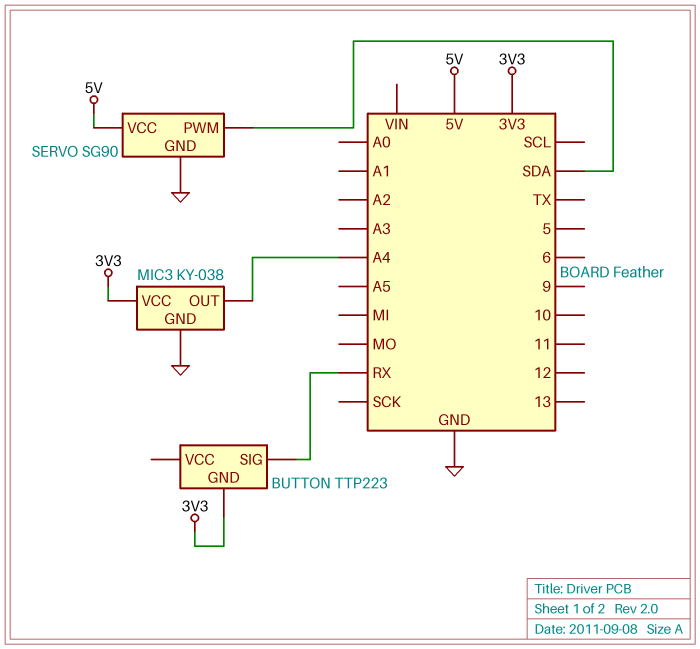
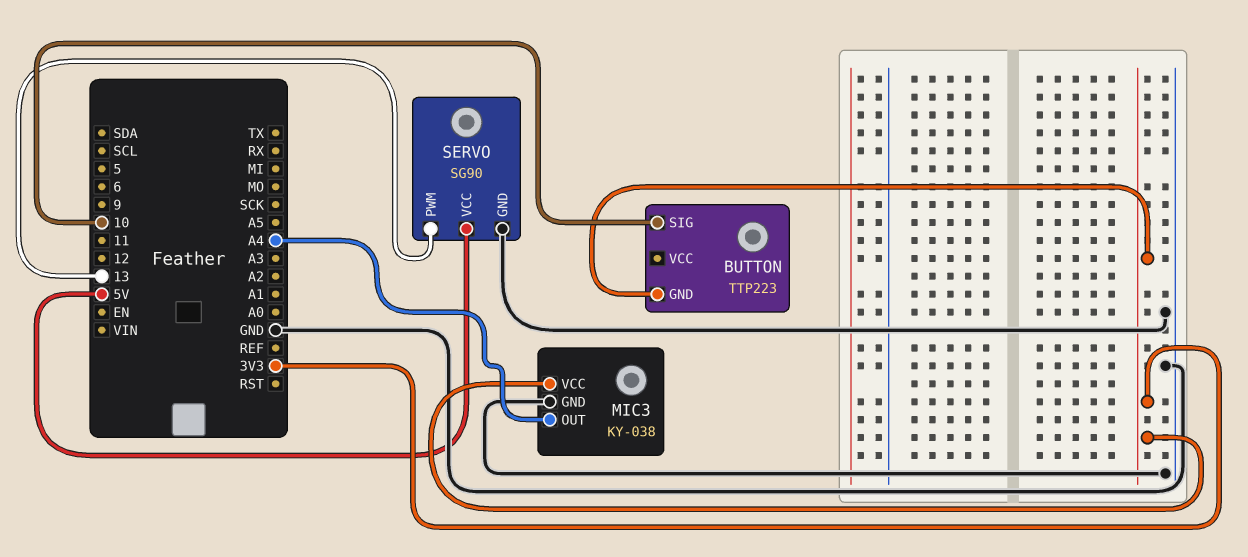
BUTTON pin SIG: RX -> 10
SERVO pin PWM: SDA -> 13

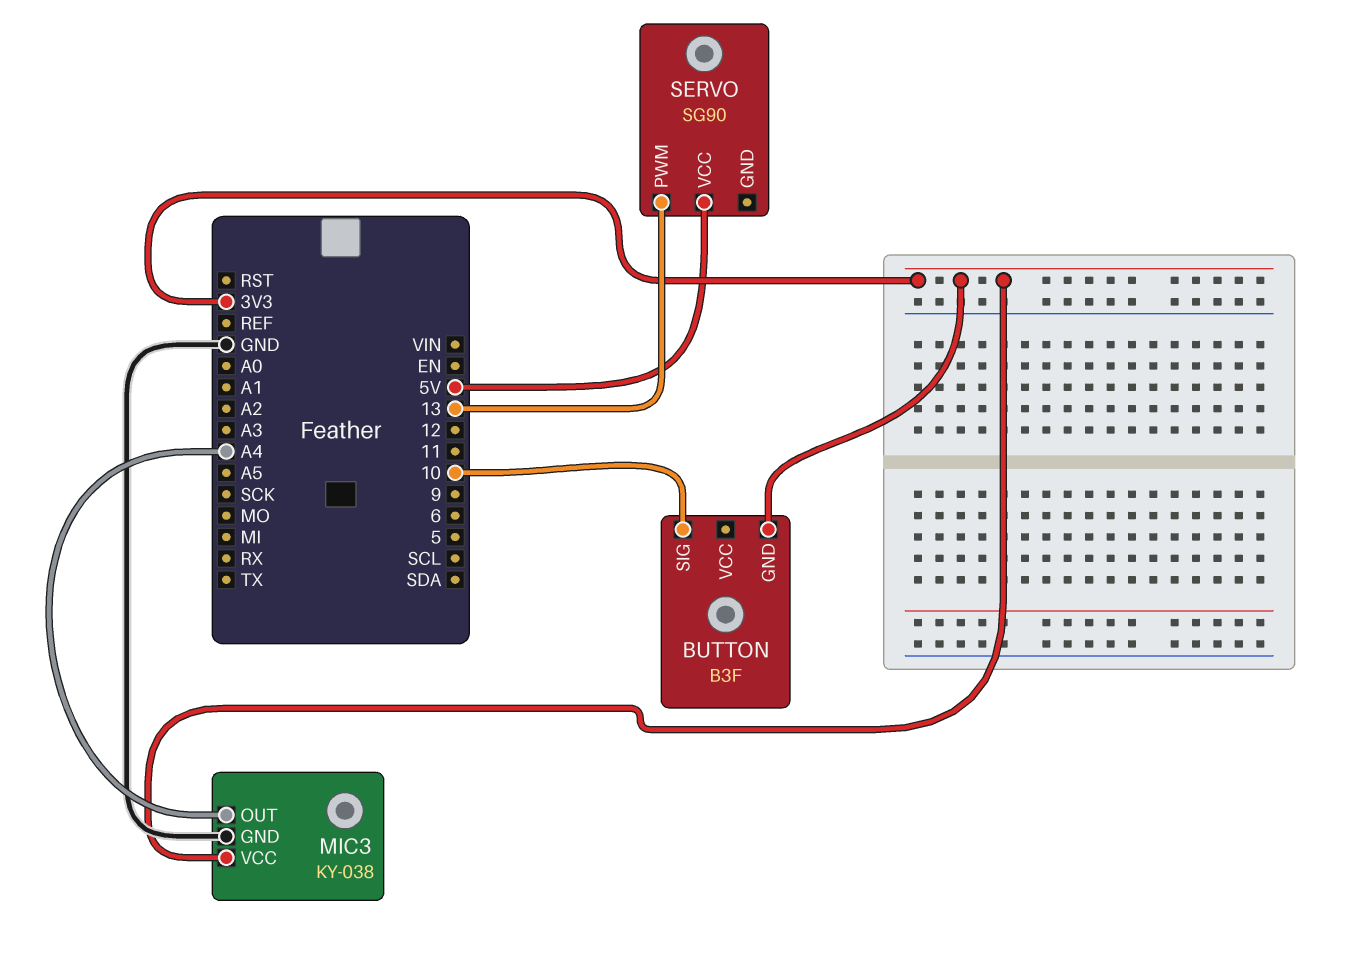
BUTTON: TTP223 -> B3F
SERVO pin GND: GND -> none

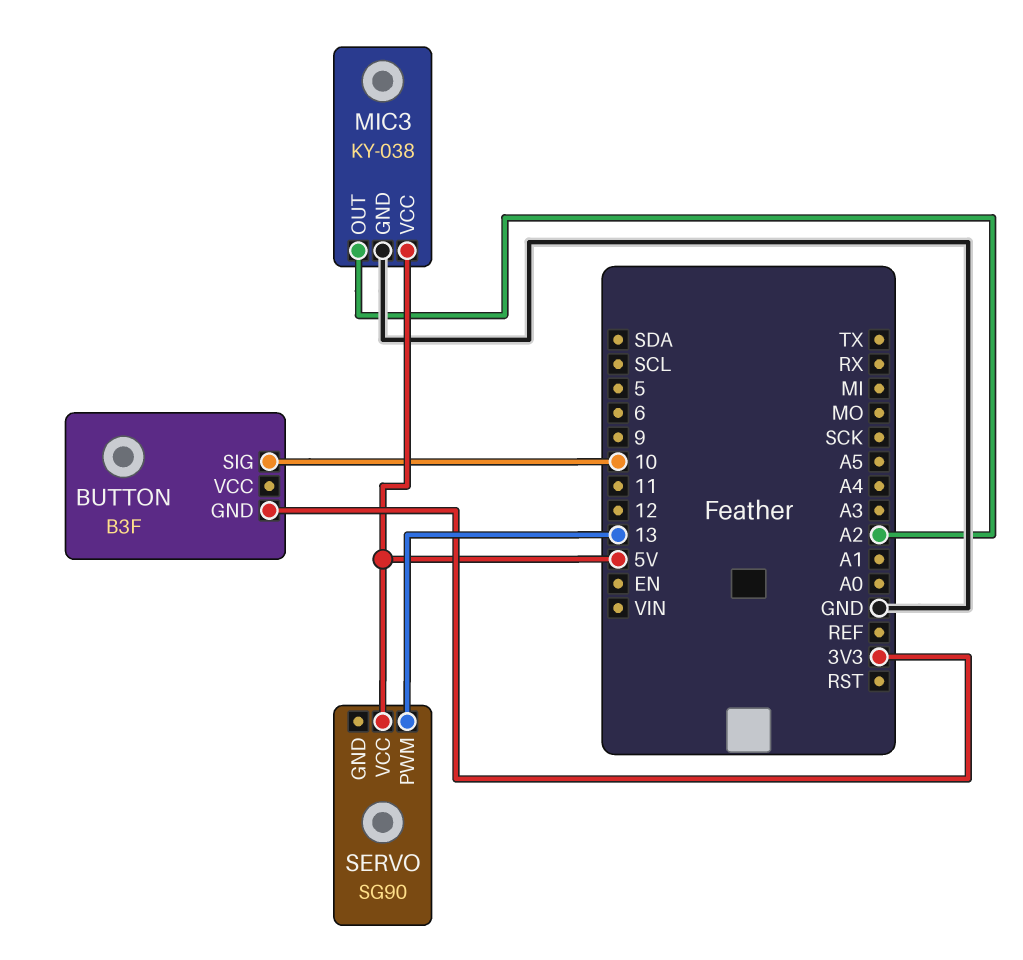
MIC3 pin OUT: A4 -> A2
MIC3 pin VCC: 3V3 -> 5V

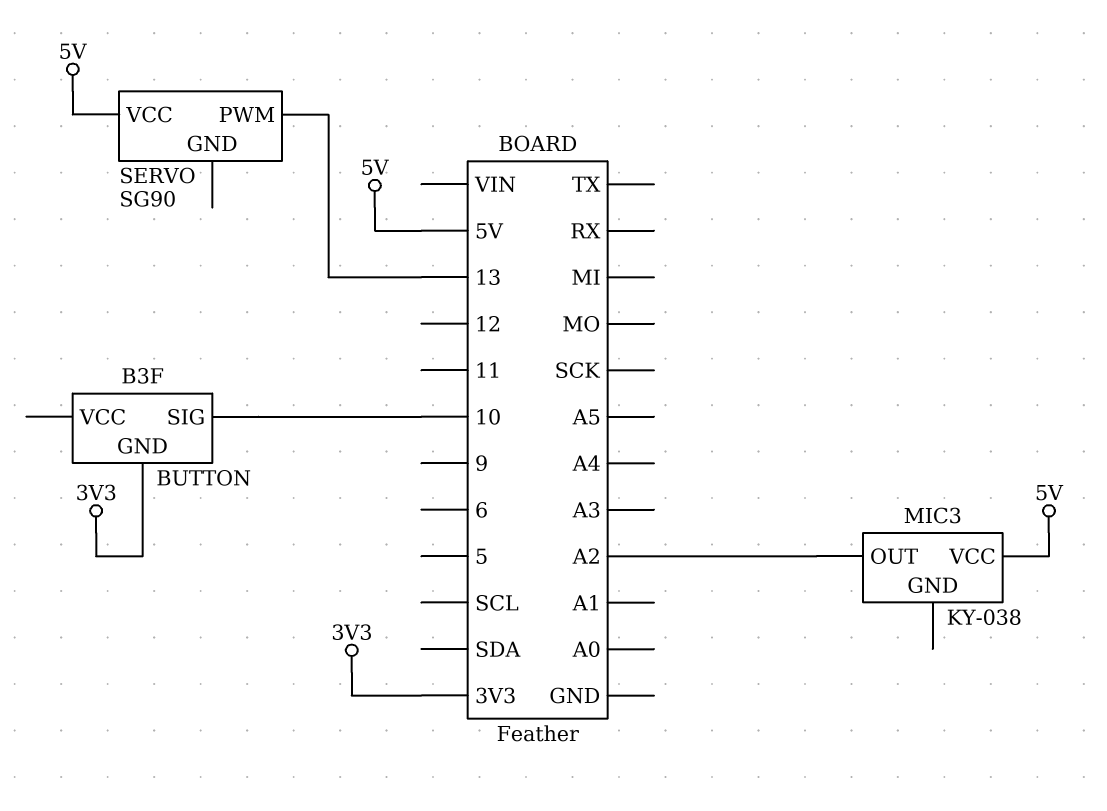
MIC3 pin GND: GND -> none

